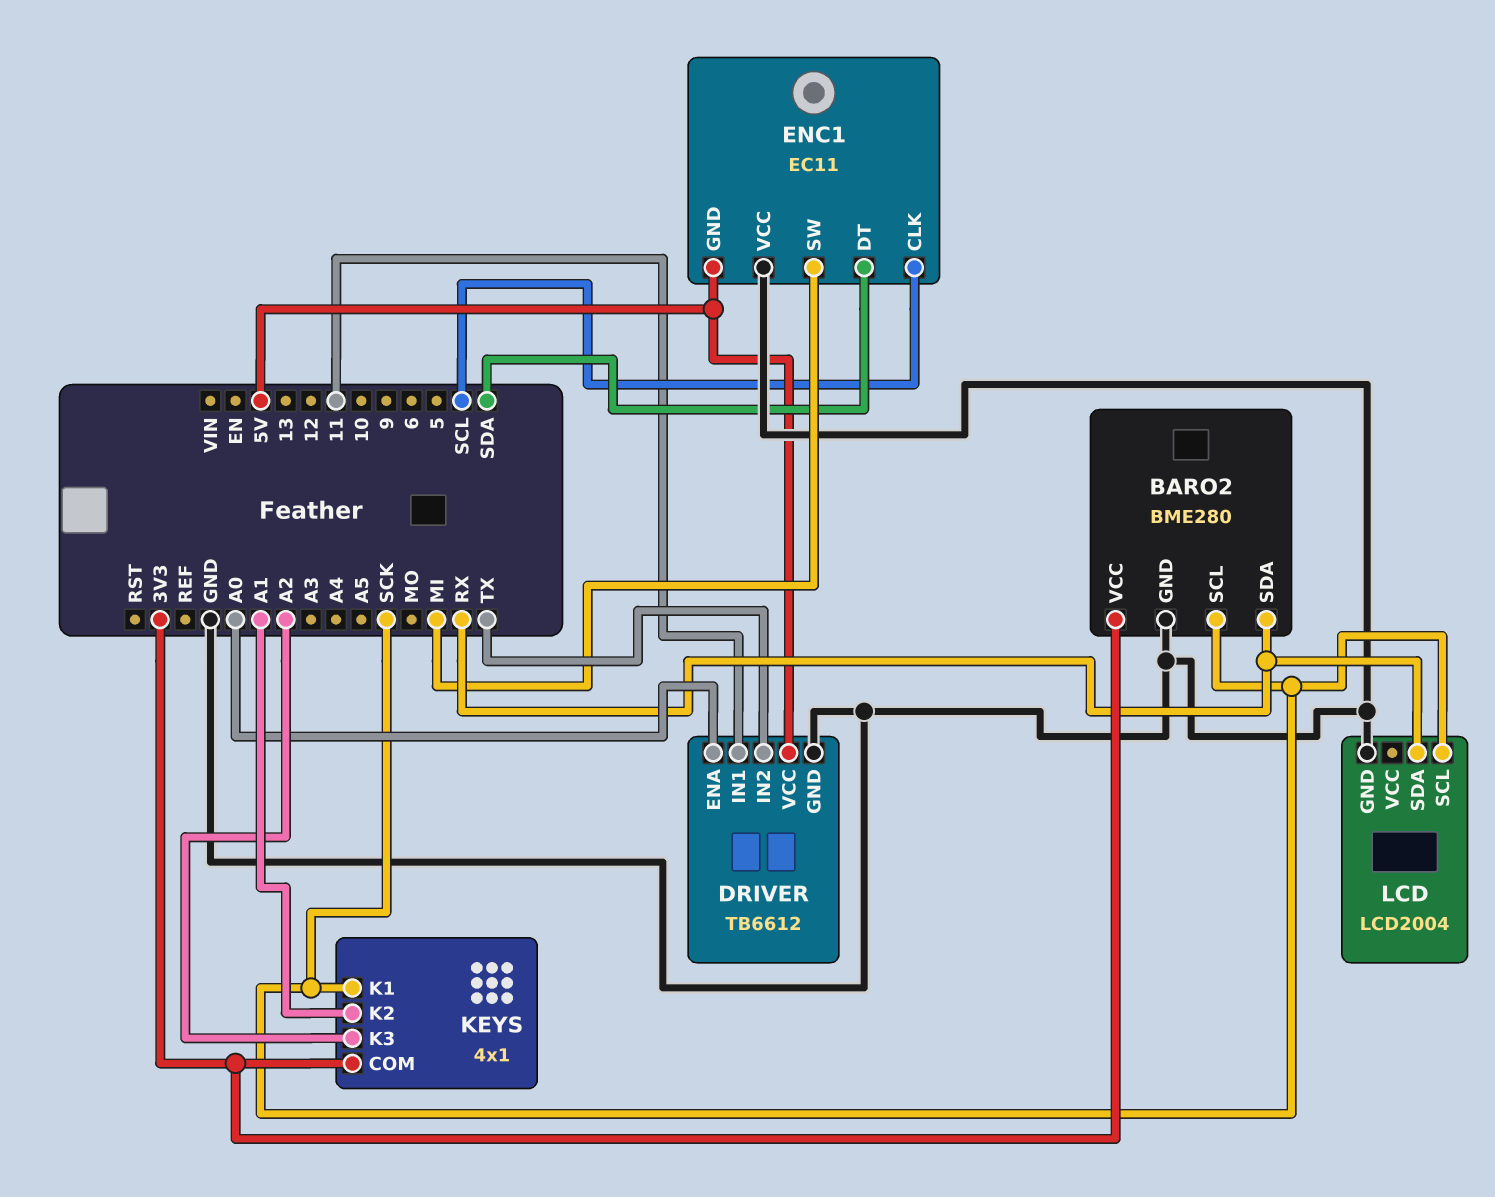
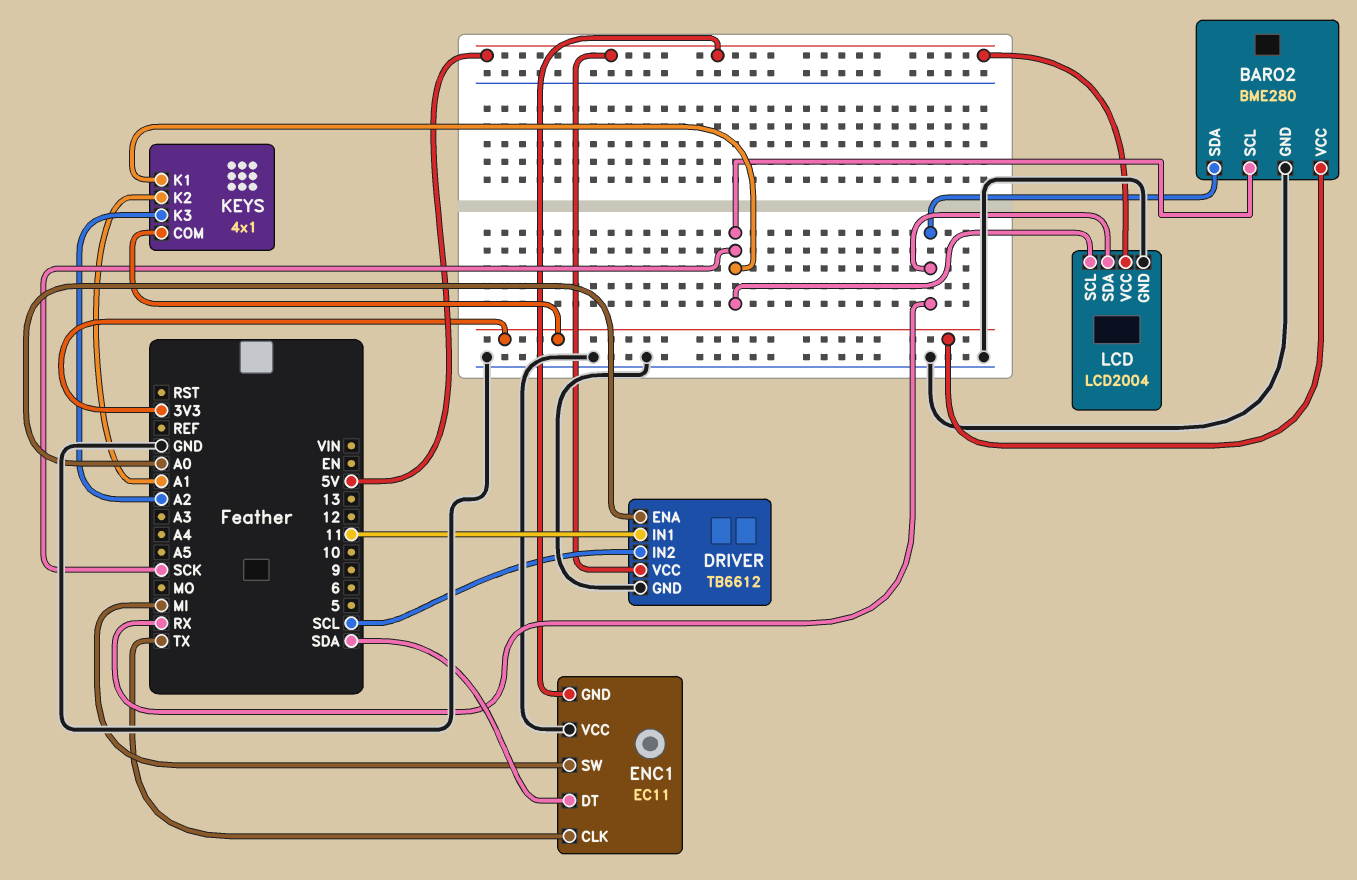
DRIVER pin IN2: TX -> SCL
ENC1 pin CLK: SCL -> TX
LCD pin VCC: none -> 5V

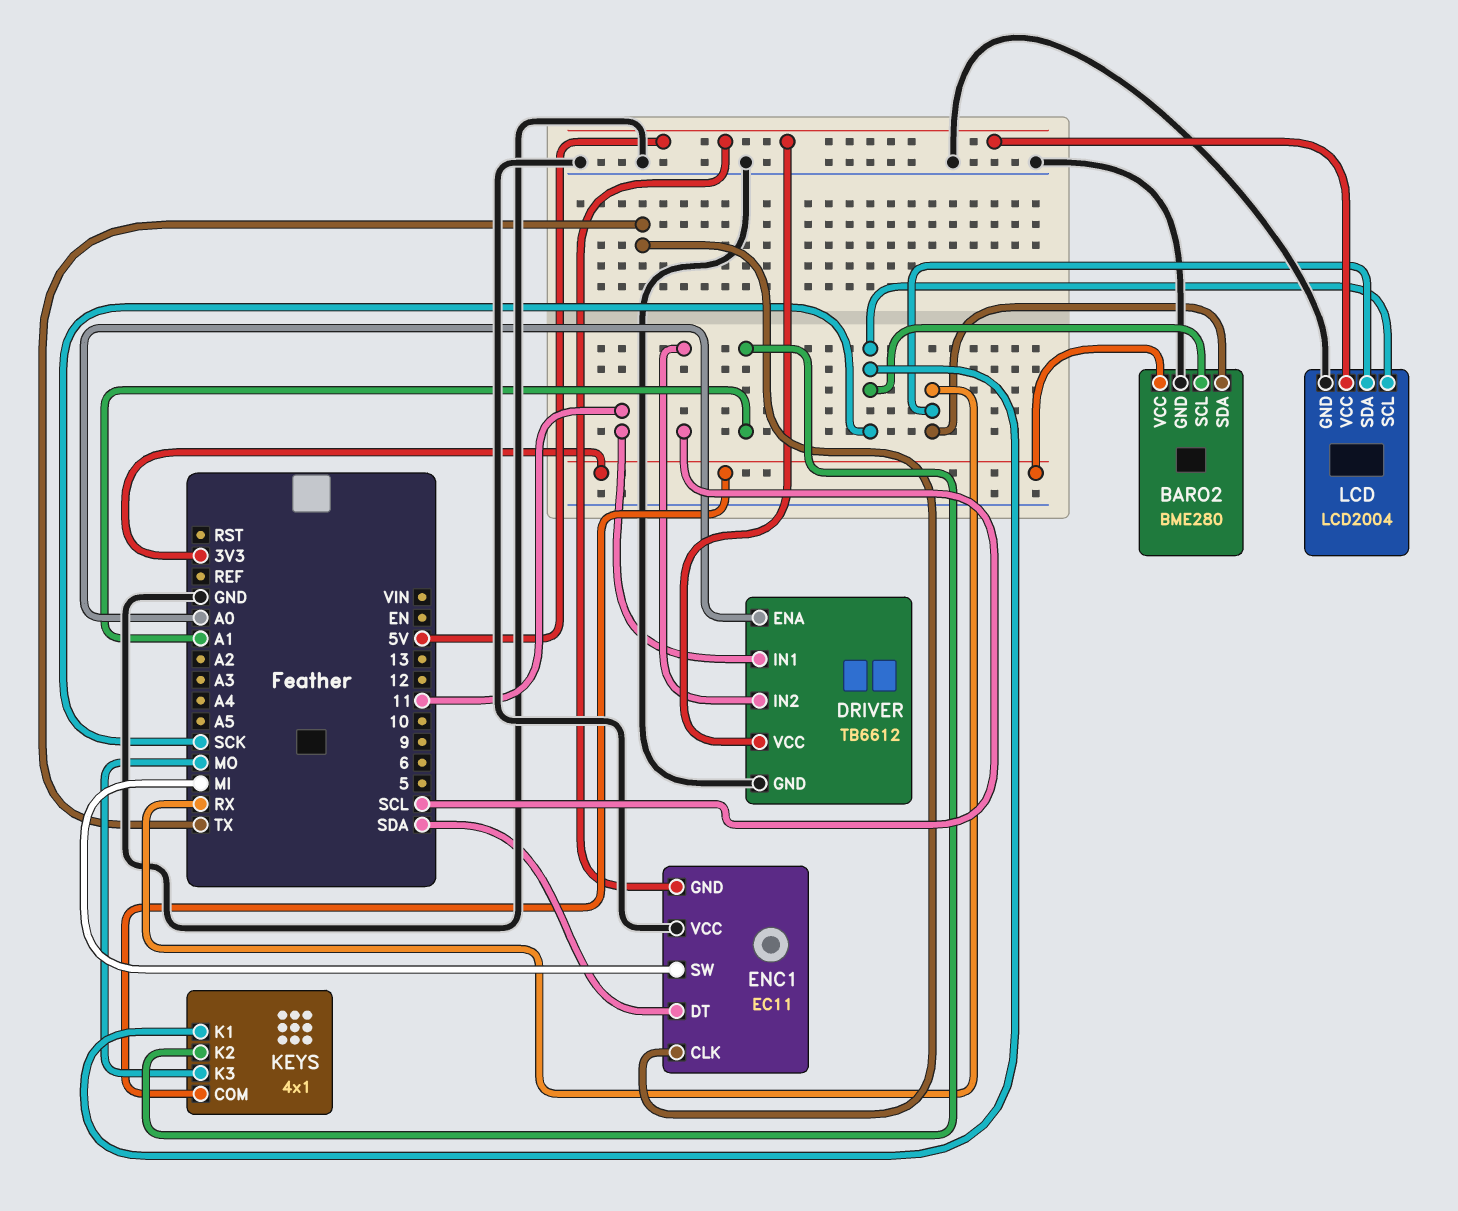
KEYS pin K3: A2 -> MO

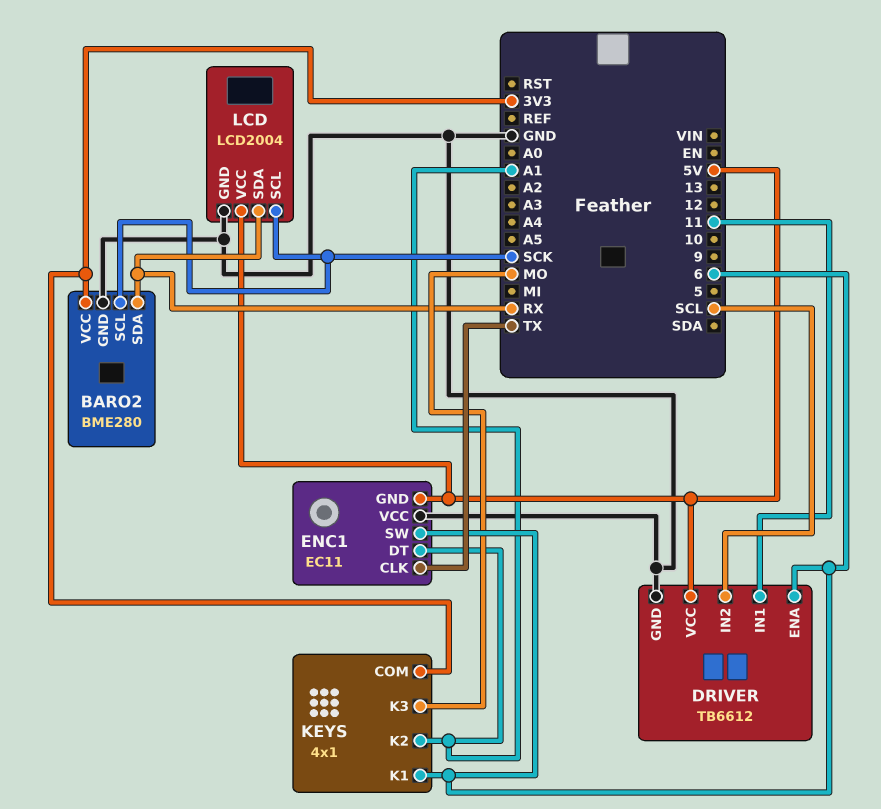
DRIVER pin ENA: A0 -> 6
ENC1 pin DT: SDA -> A1
ENC1 pin SW: MI -> 6
KEYS pin K1: SCK -> 6

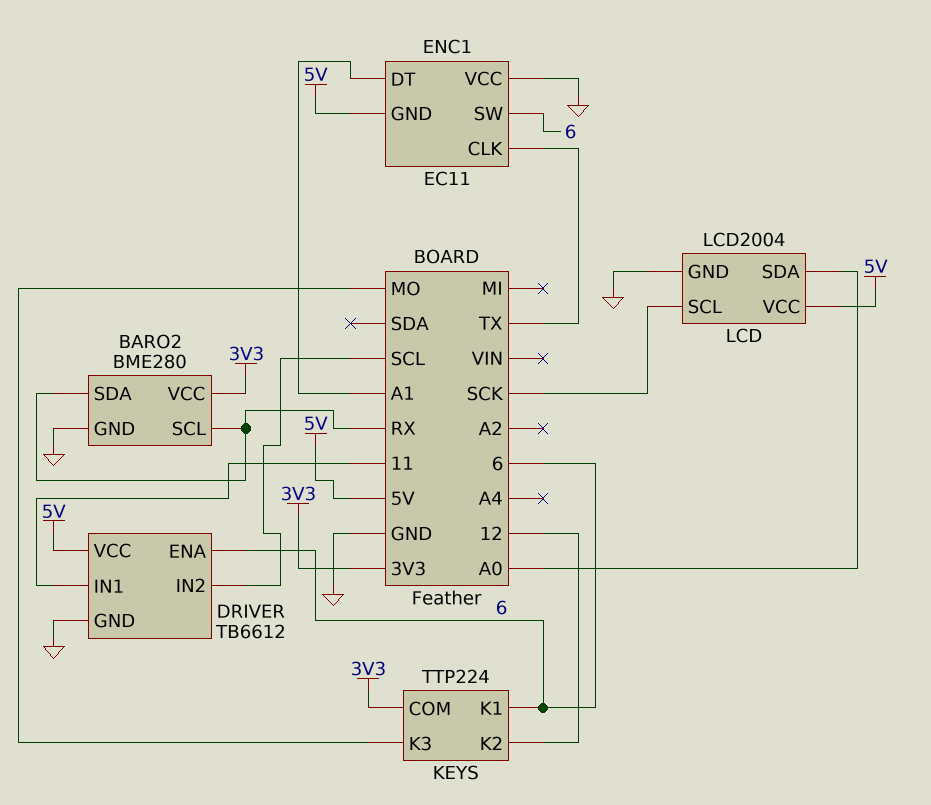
BARO2 pin SCL: SCK -> RX
KEYS: 4x1 -> TTP224
KEYS pin K2: A1 -> 12
LCD pin SDA: RX -> A0

